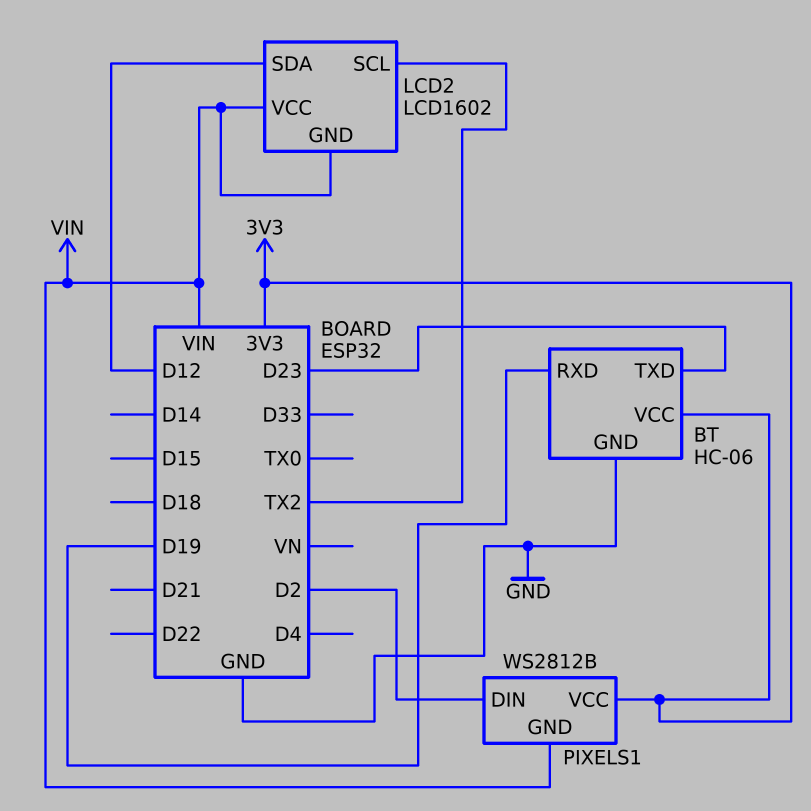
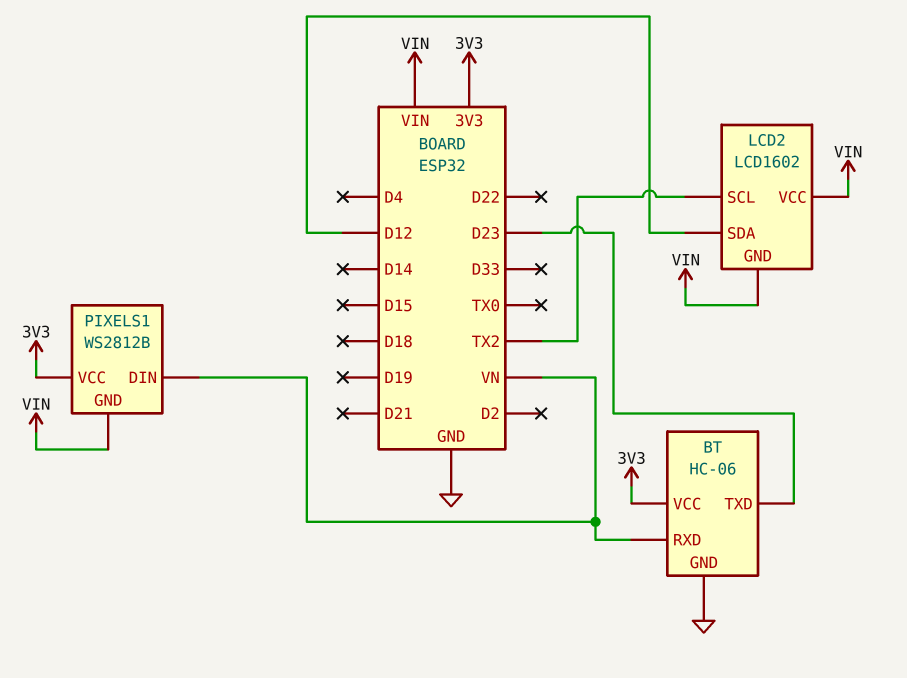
BT pin RXD: D19 -> VN
PIXELS1 pin DIN: D2 -> VN

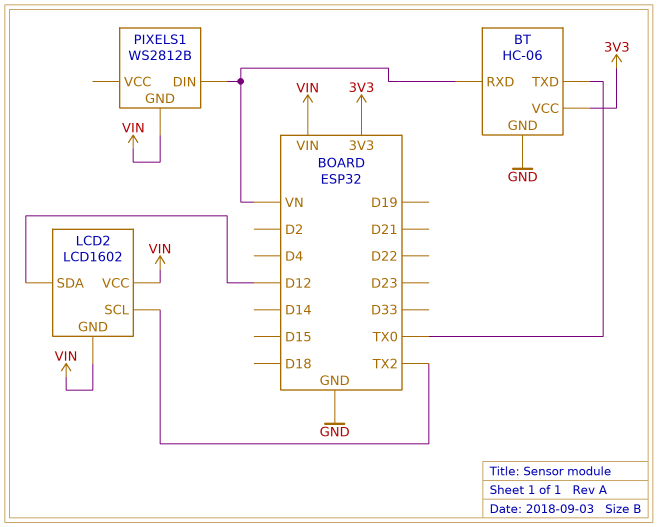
BT pin TXD: D23 -> TX0
PIXELS1 pin VCC: 3V3 -> none

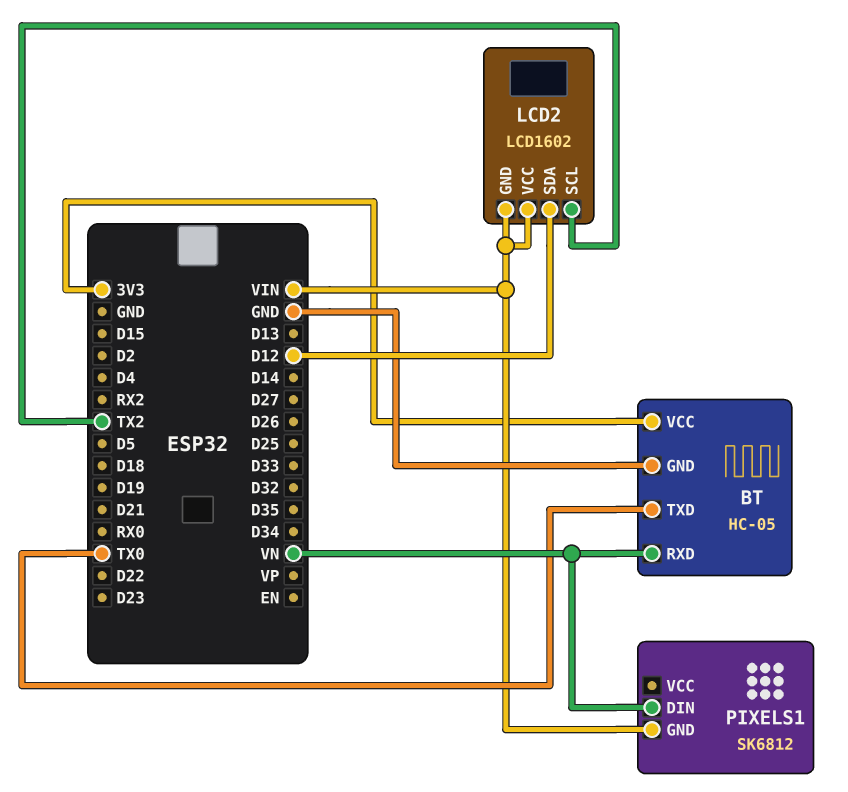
BT: HC-06 -> HC-05
PIXELS1: WS2812B -> SK6812

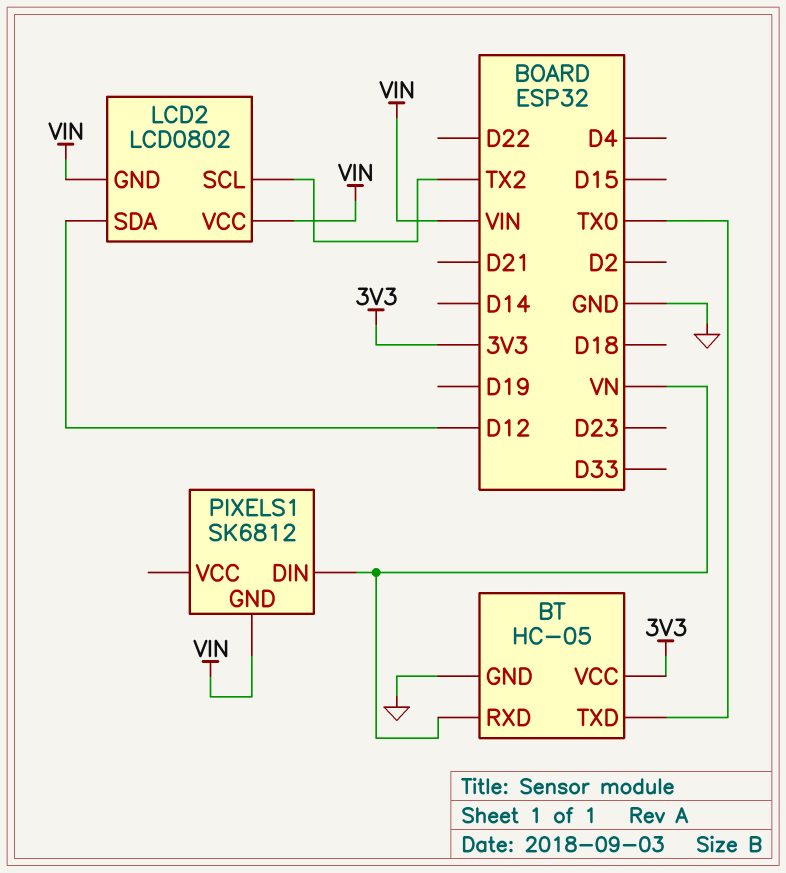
LCD2: LCD1602 -> LCD0802

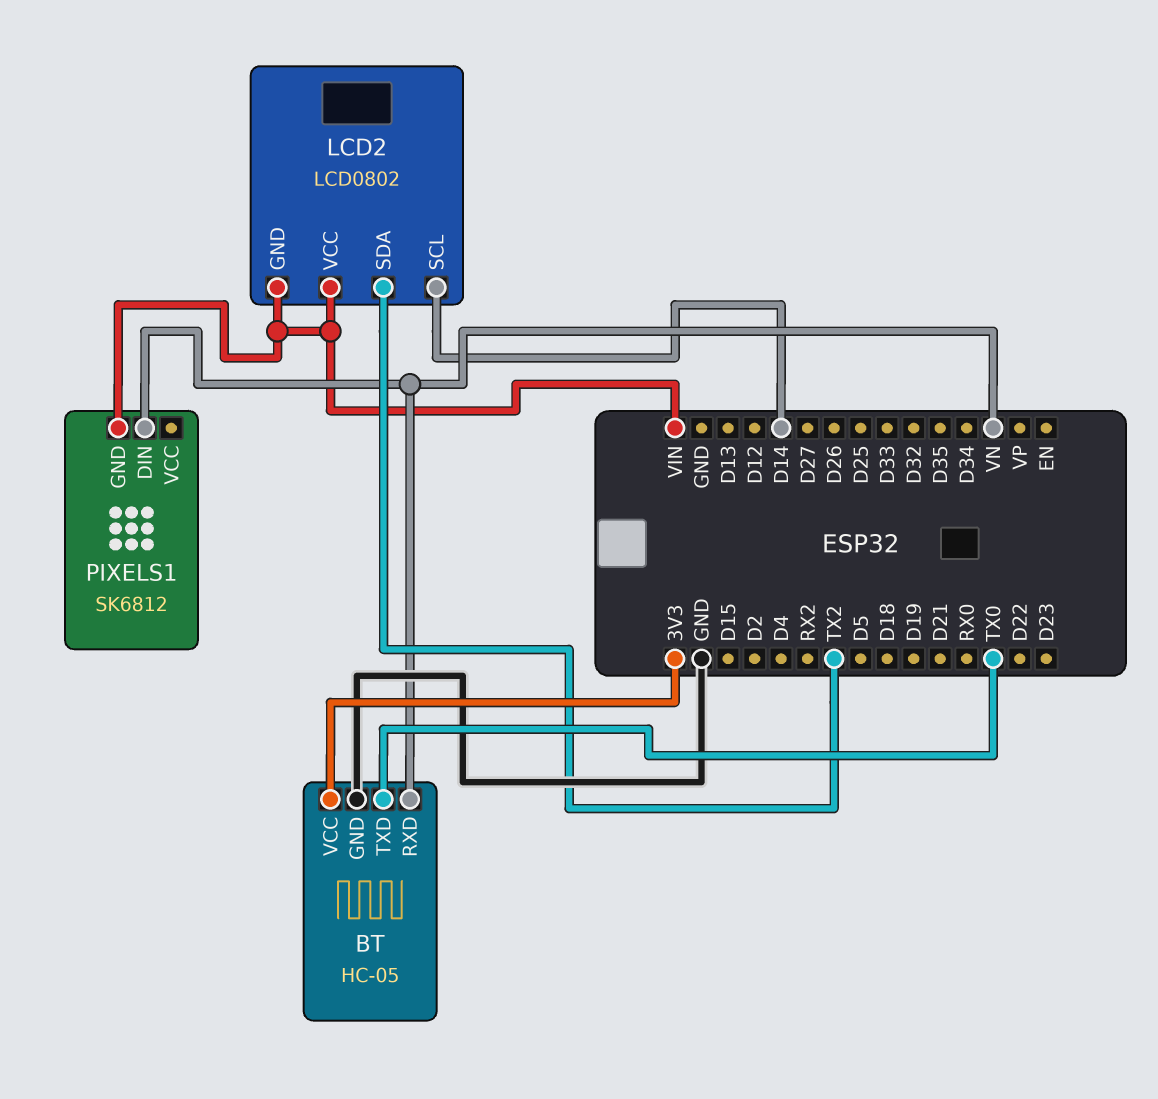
LCD2 pin SCL: TX2 -> D14
LCD2 pin SDA: D12 -> TX2

